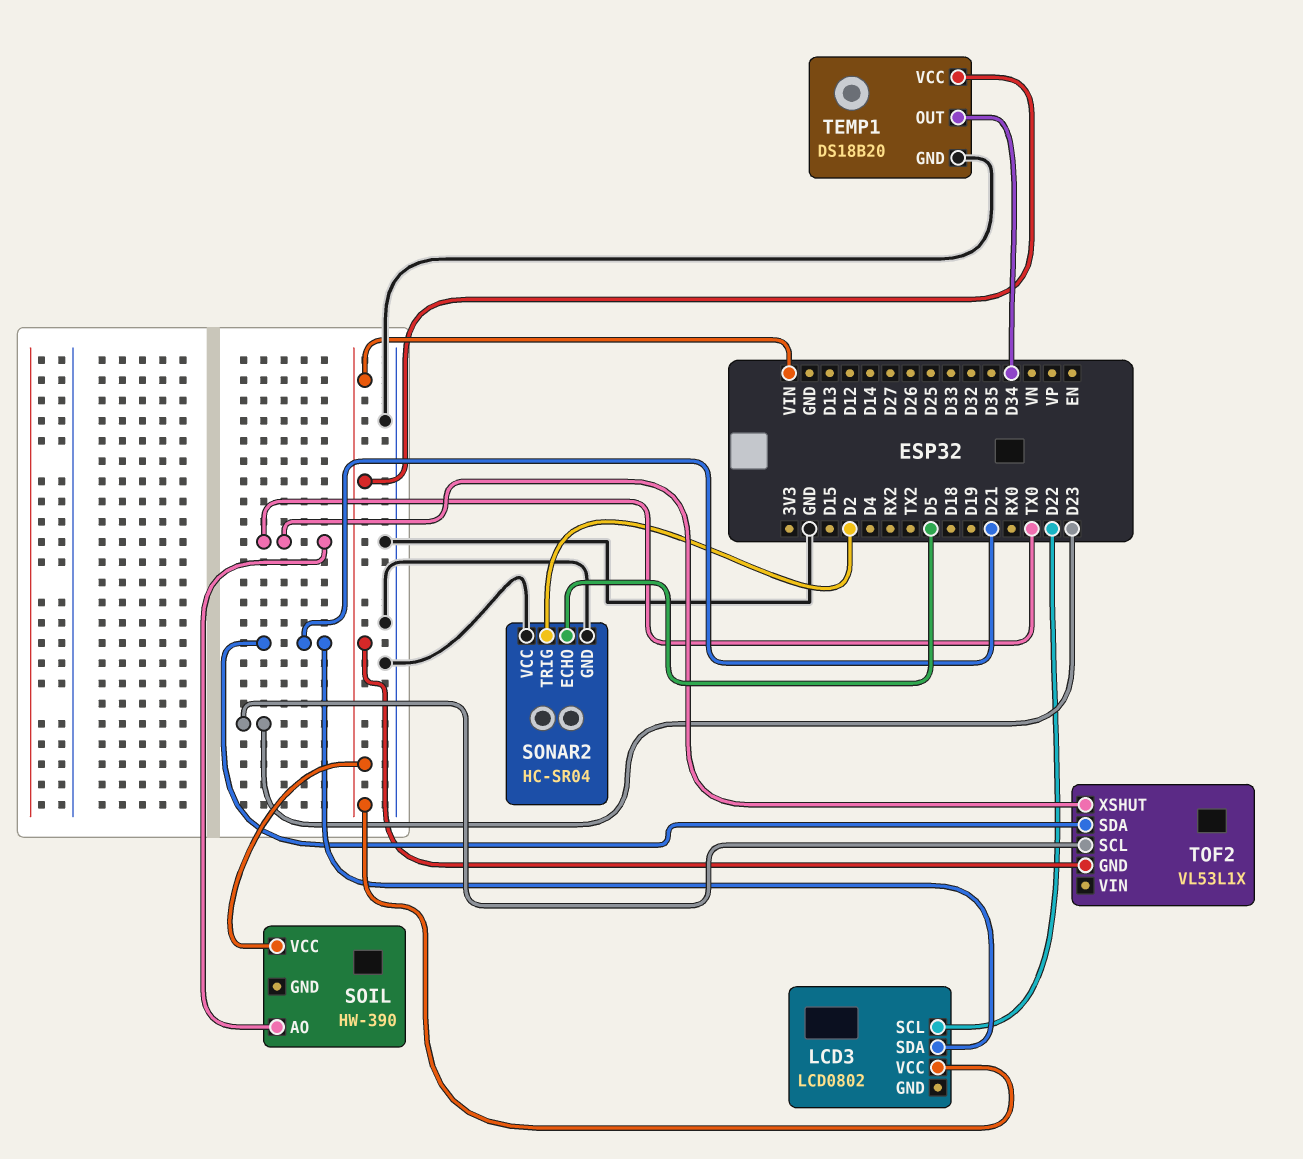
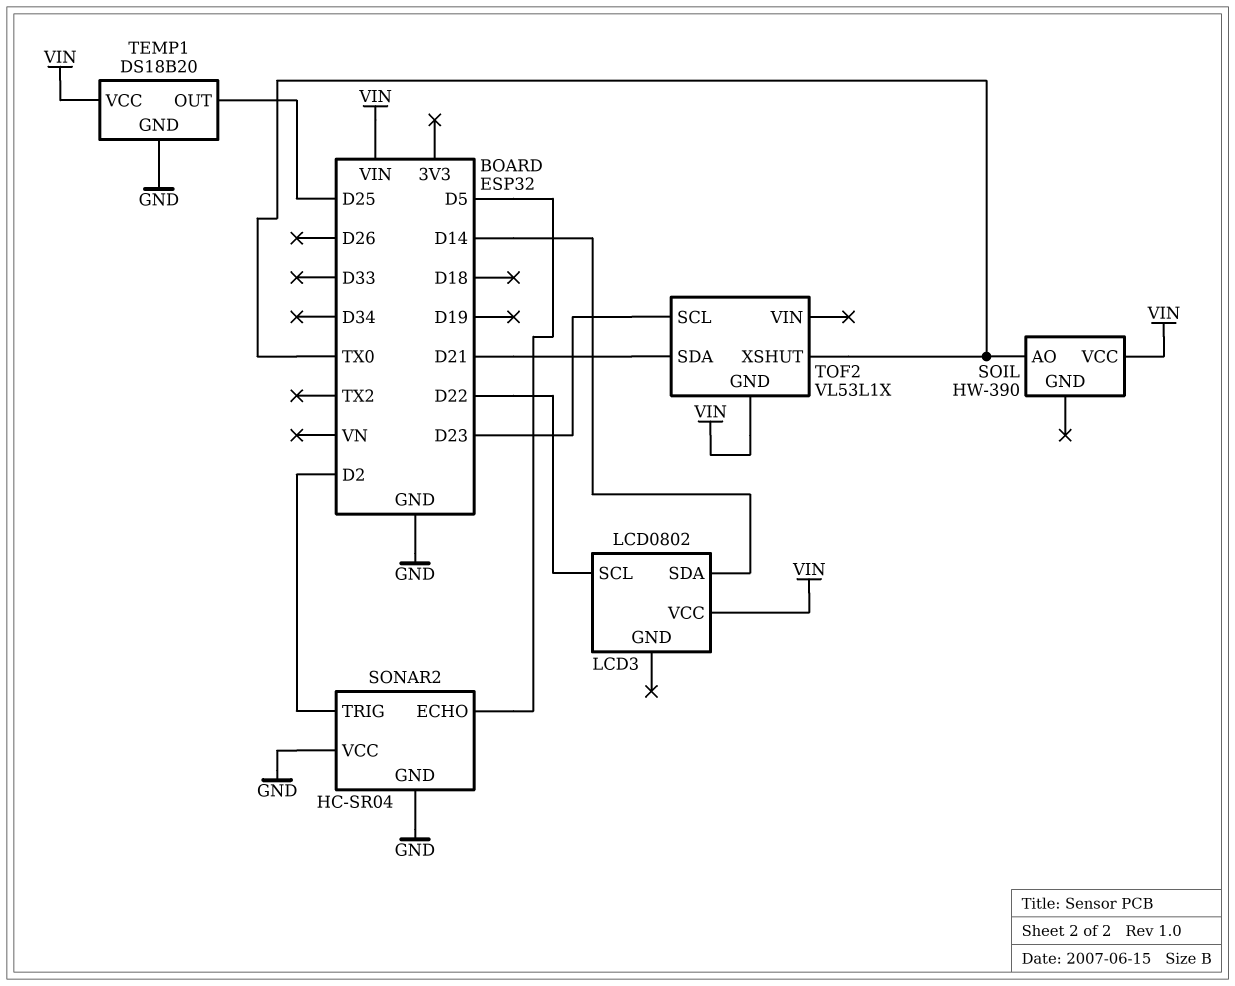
LCD3 pin SDA: D21 -> D14
TEMP1 pin OUT: D34 -> D25

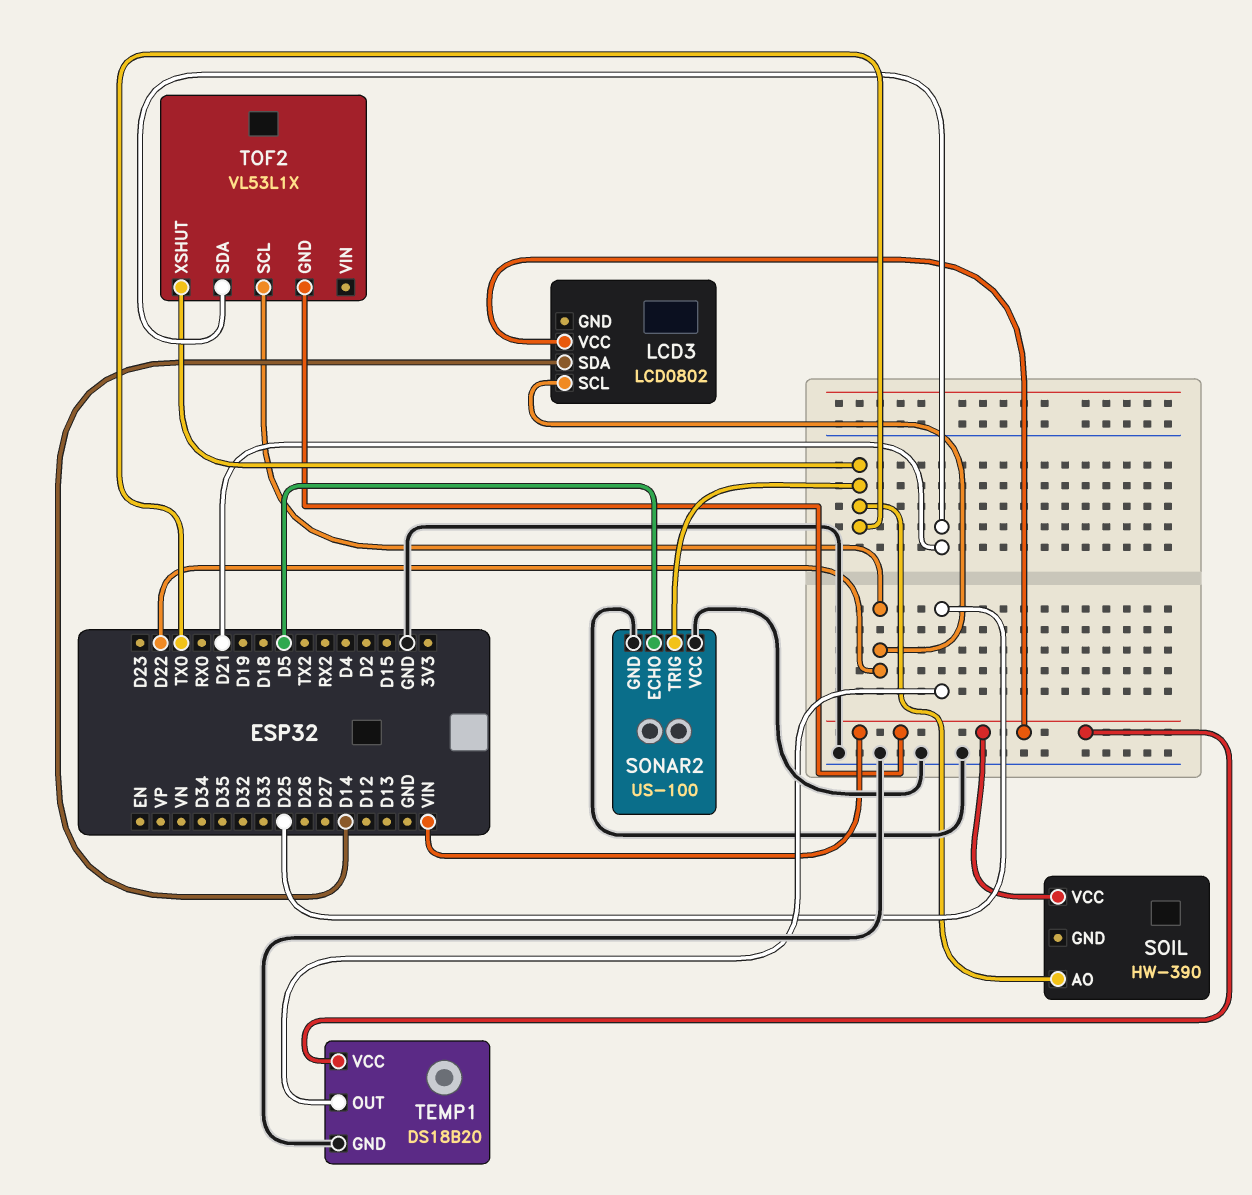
SONAR2: HC-SR04 -> US-100
SONAR2 pin TRIG: D2 -> TX0
TOF2 pin SCL: D23 -> D22

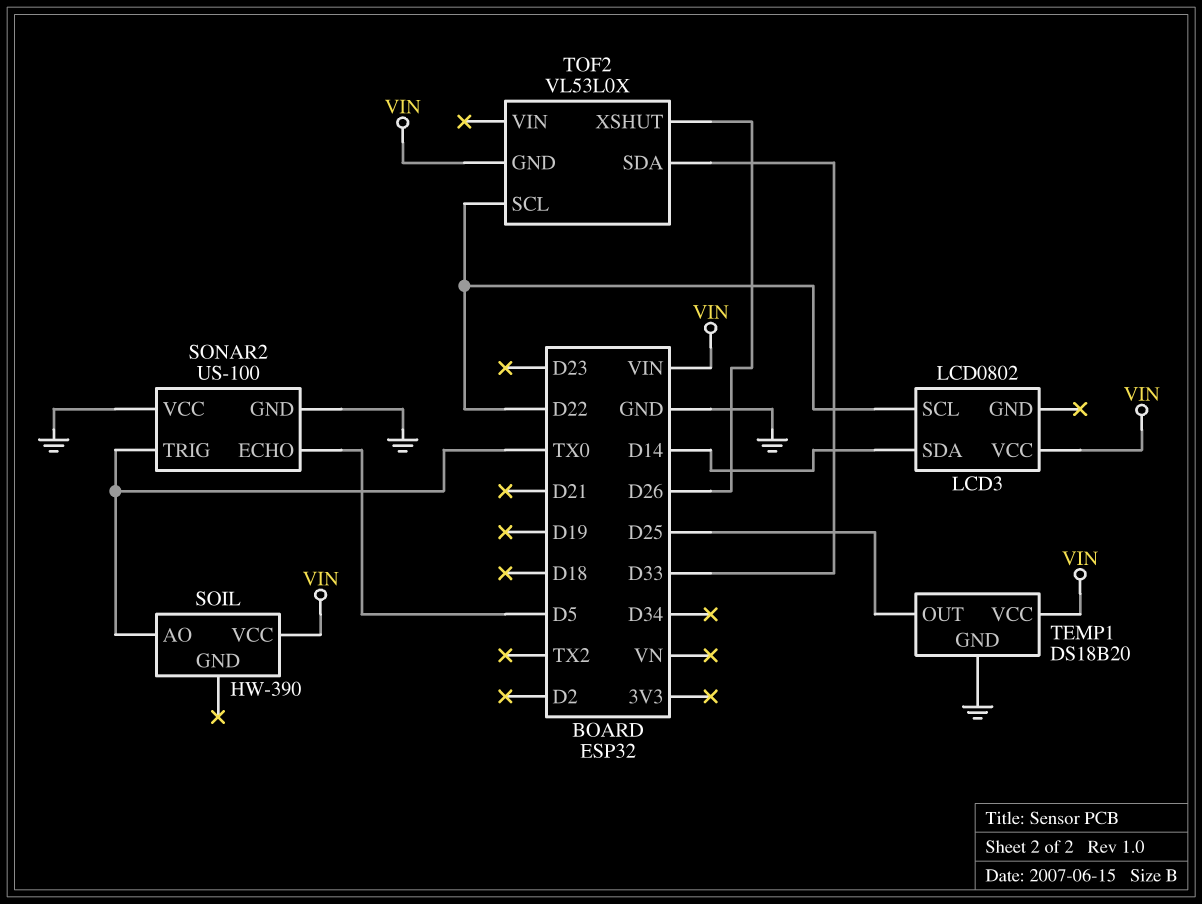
TOF2: VL53L1X -> VL53L0X
TOF2 pin SDA: D21 -> D33
TOF2 pin XSHUT: TX0 -> D26

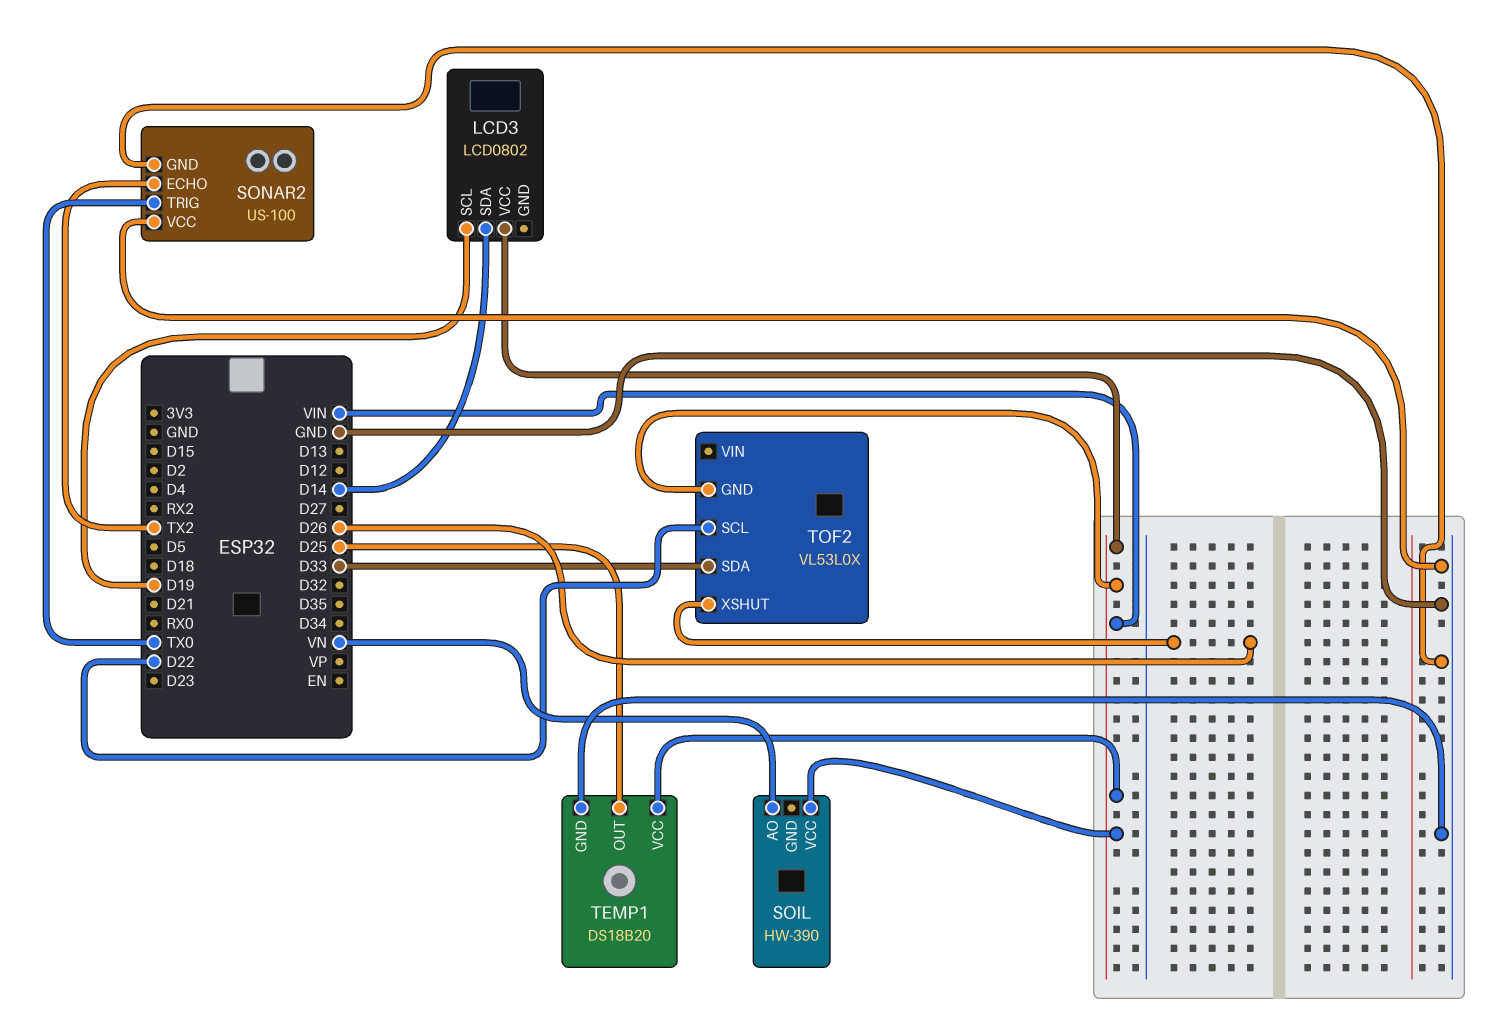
LCD3 pin SCL: D22 -> D19
SOIL pin AO: TX0 -> VN
SONAR2 pin ECHO: D5 -> TX2

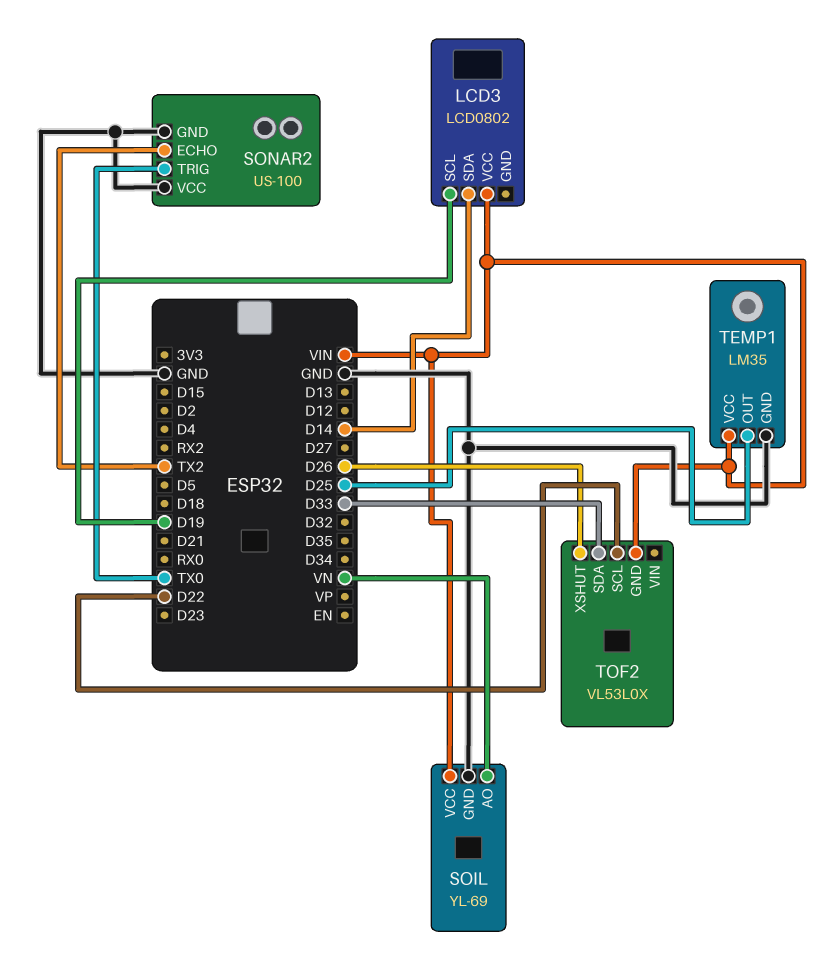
SOIL: HW-390 -> YL-69
SOIL pin GND: none -> GND
TEMP1: DS18B20 -> LM35

